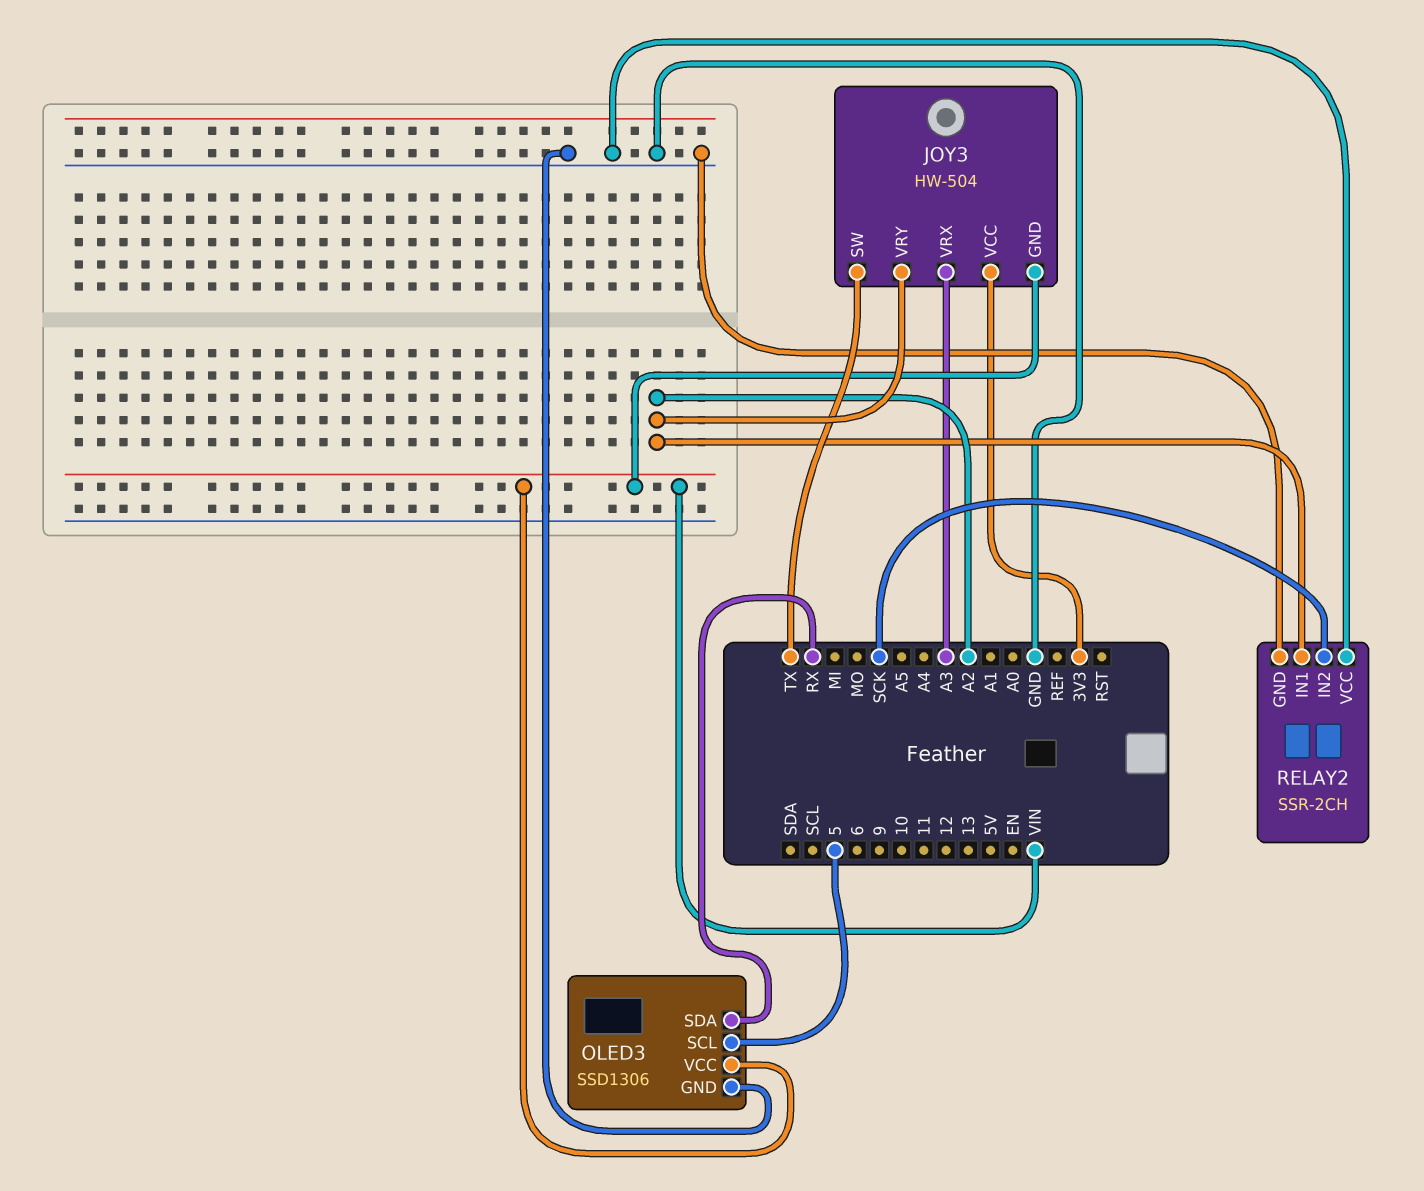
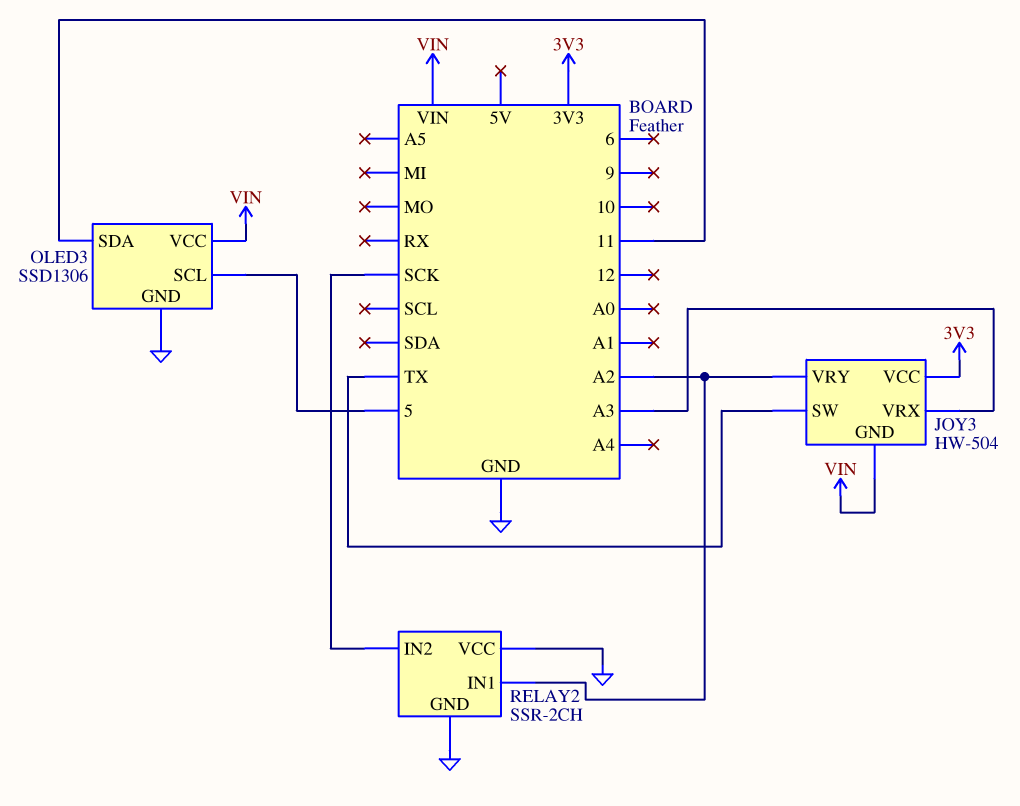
OLED3 pin SDA: RX -> 11

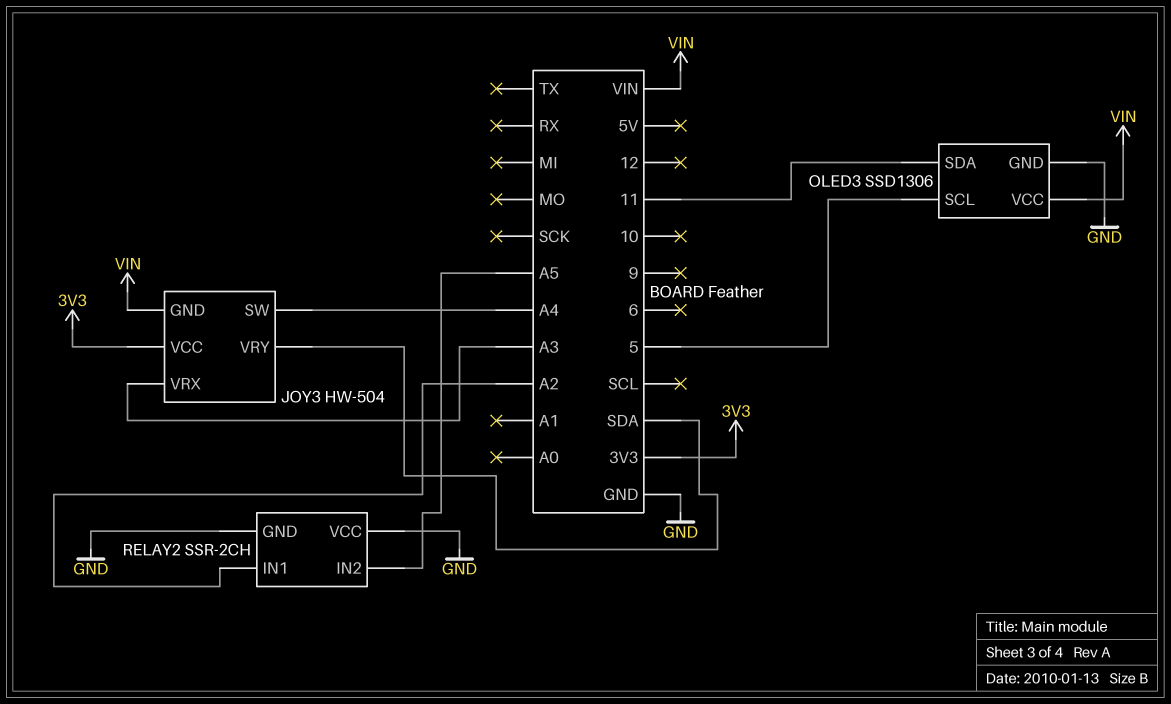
JOY3 pin SW: TX -> A4
JOY3 pin VRY: A2 -> SDA
RELAY2 pin IN2: SCK -> A5

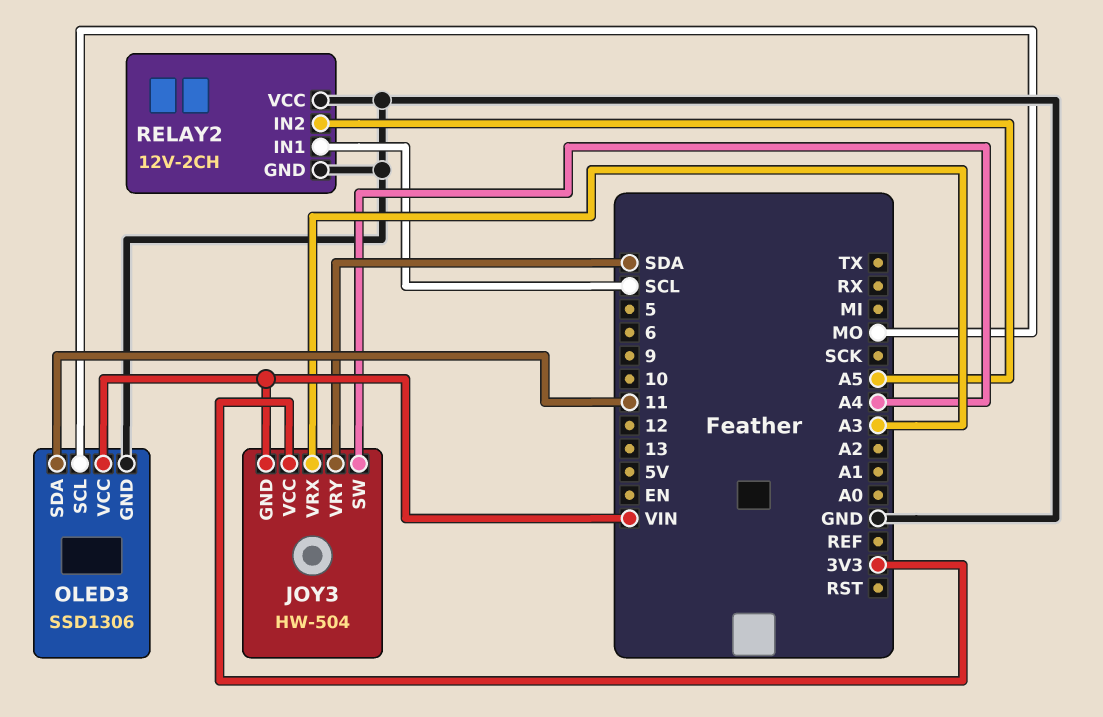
OLED3 pin SCL: 5 -> MO
RELAY2: SSR-2CH -> 12V-2CH
RELAY2 pin IN1: A2 -> SCL

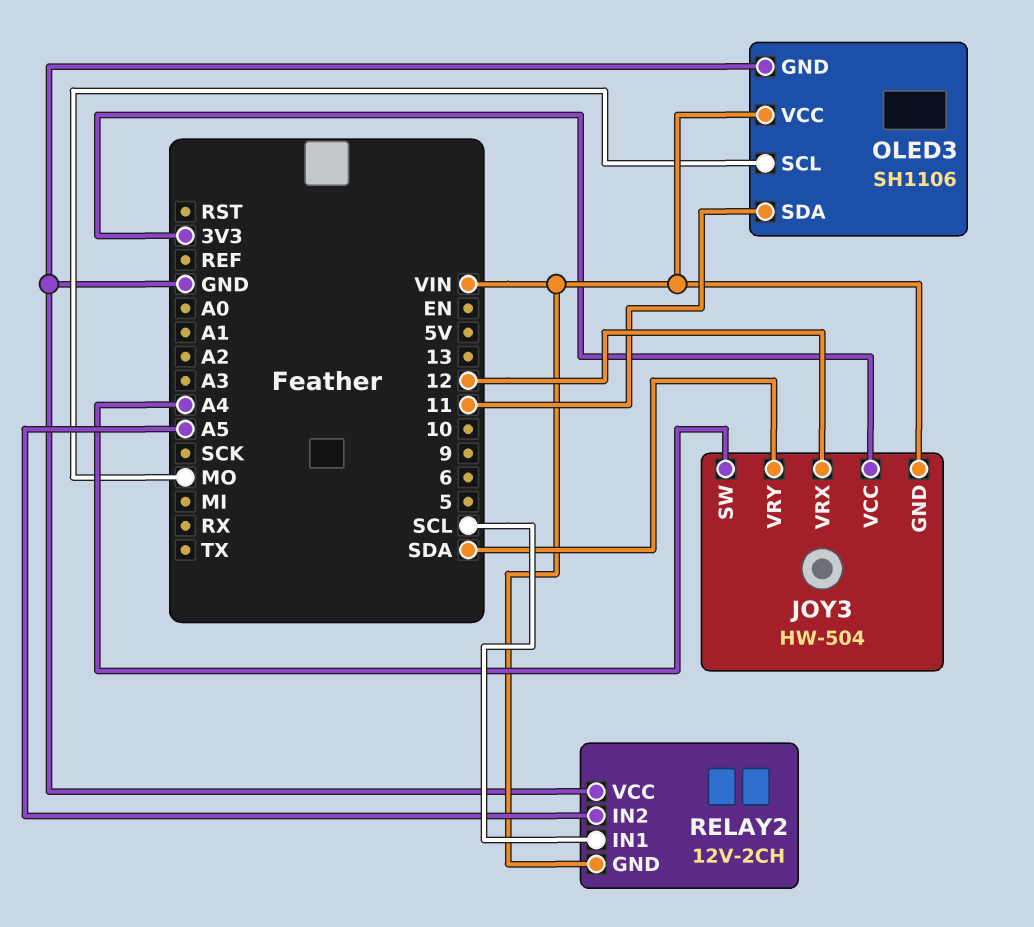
JOY3 pin VRX: A3 -> 12
OLED3: SSD1306 -> SH1106
RELAY2 pin GND: GND -> VIN

